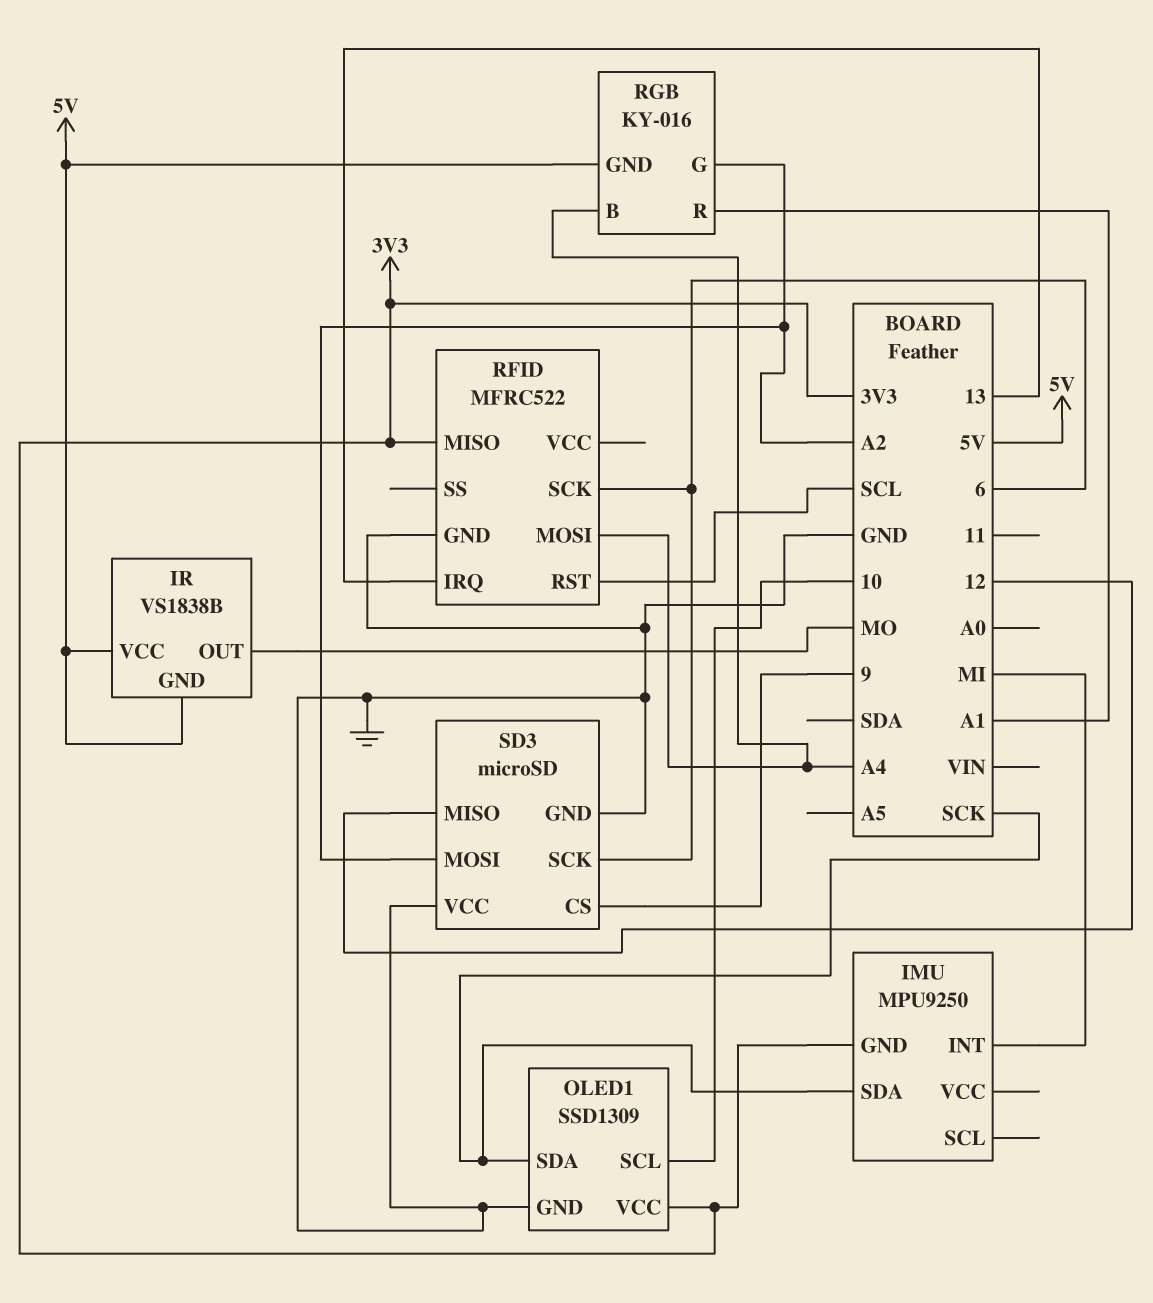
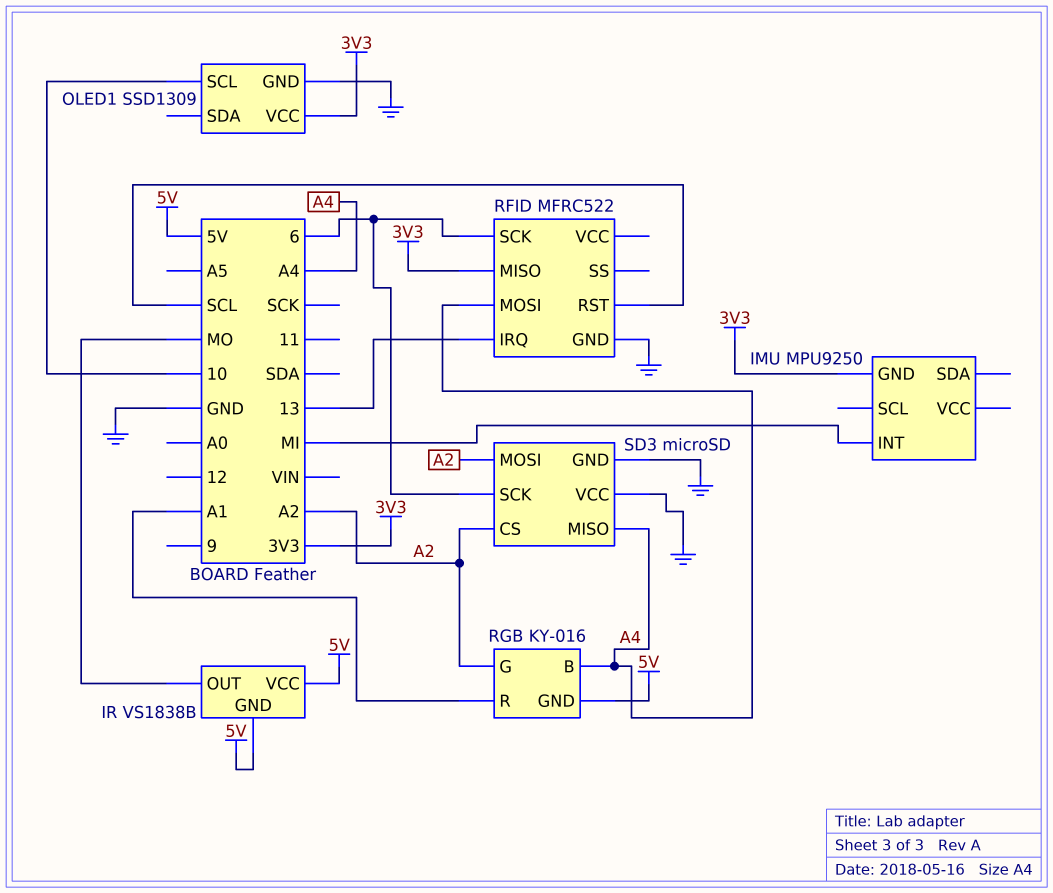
IMU pin SDA: SCK -> none
OLED1 pin SDA: SCK -> none
SD3 pin CS: 9 -> A2
SD3 pin MISO: 12 -> A4

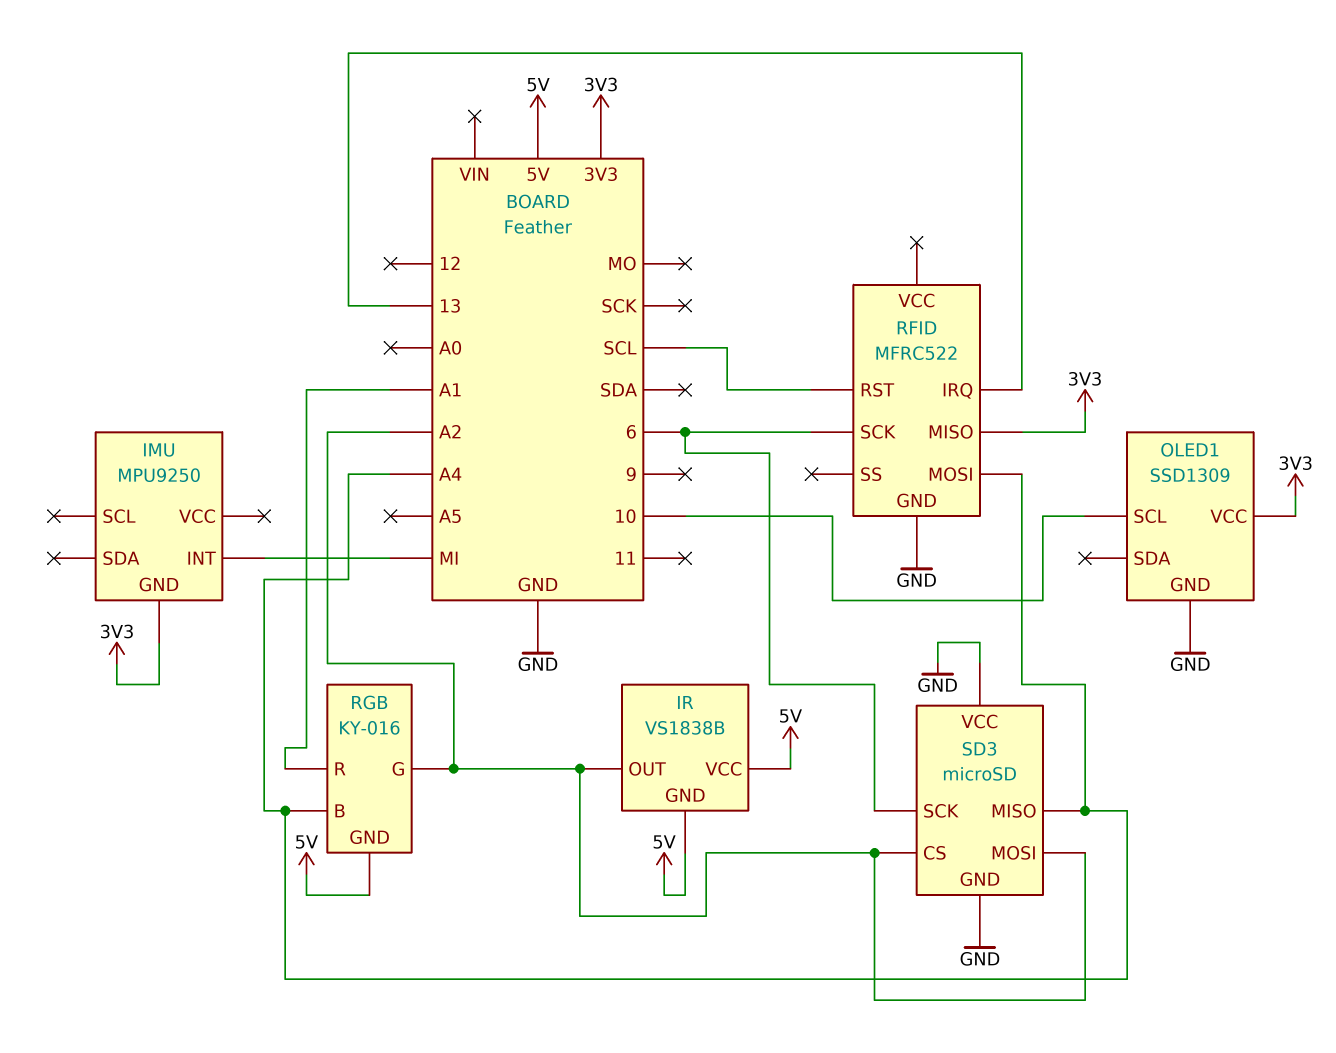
IR pin OUT: MO -> A2

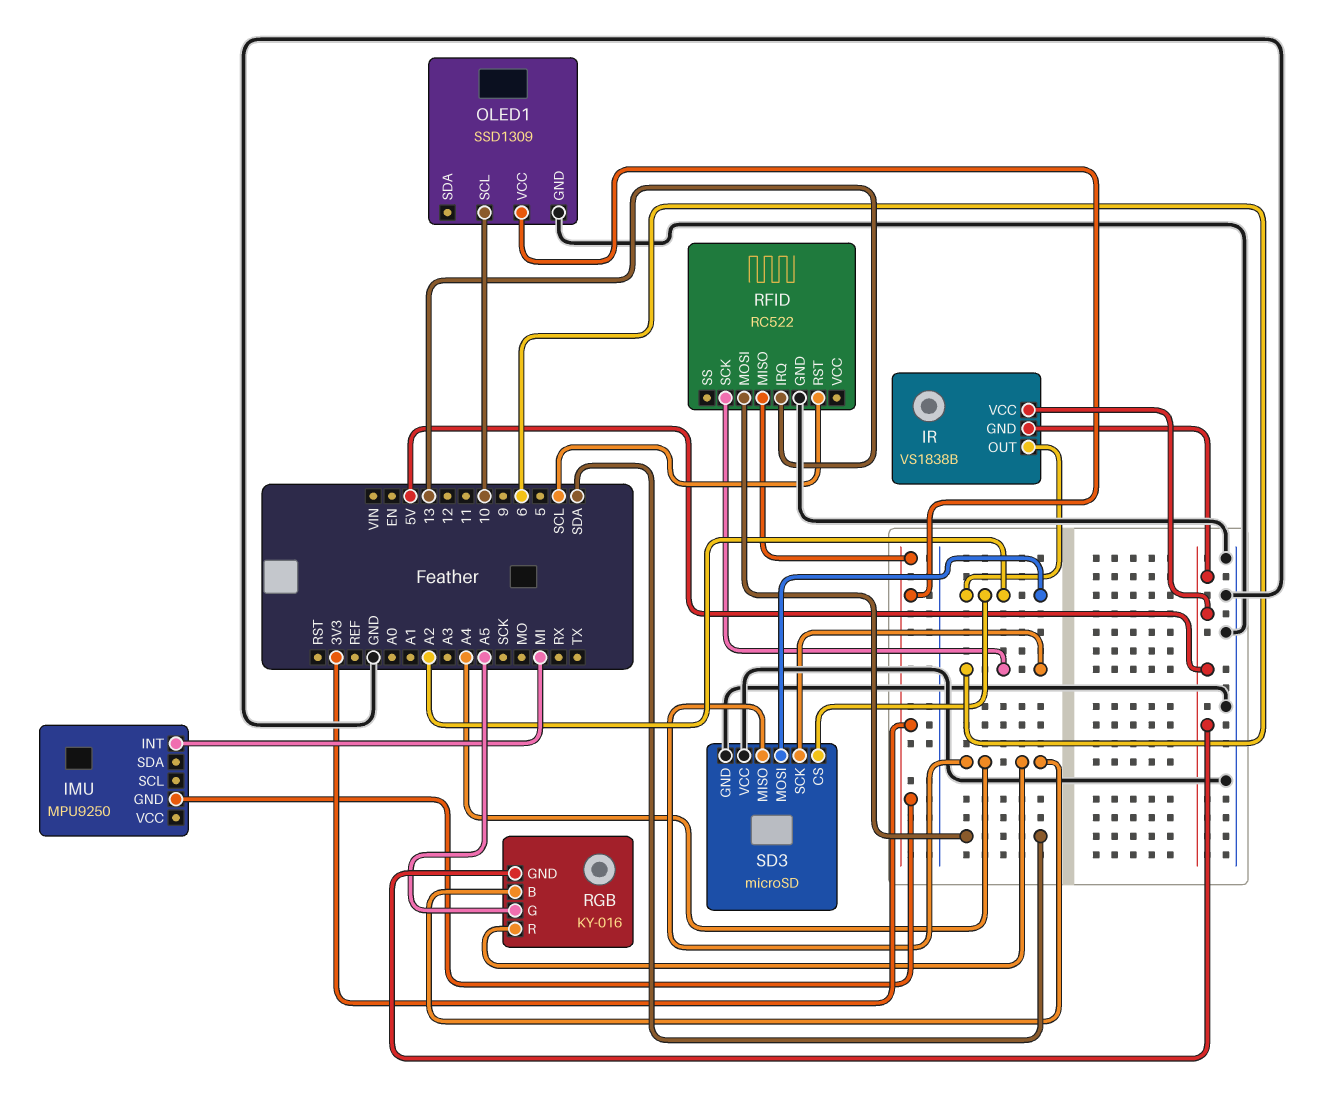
RFID: MFRC522 -> RC522
RFID pin MOSI: A4 -> SDA
RGB pin G: A2 -> A5
RGB pin R: A1 -> A4

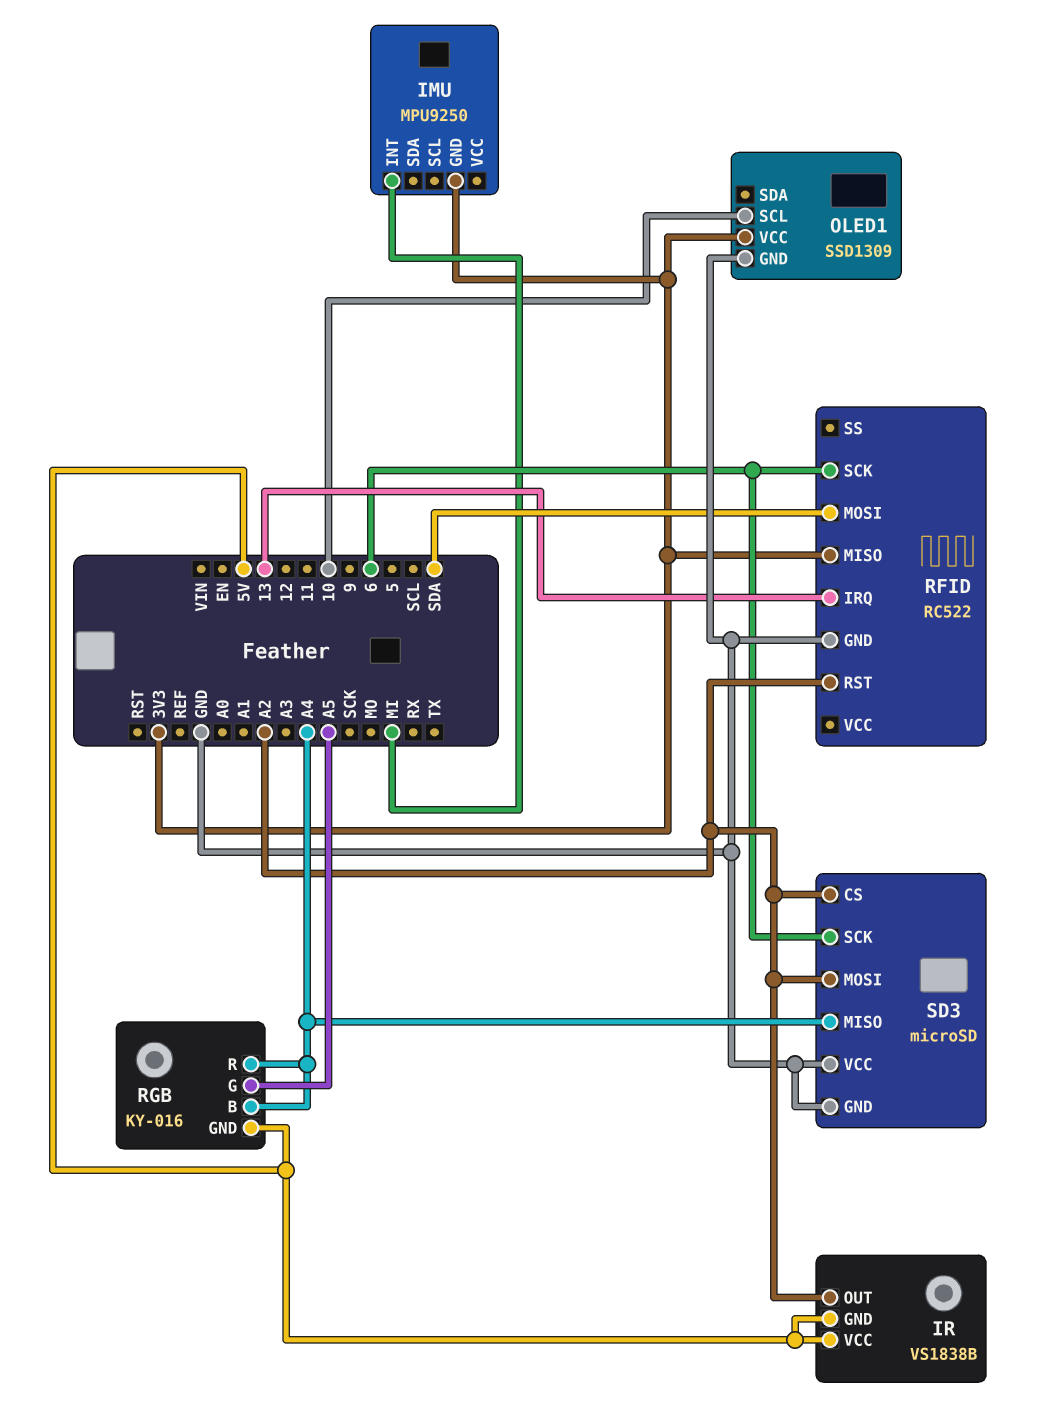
RFID pin RST: SCL -> A2

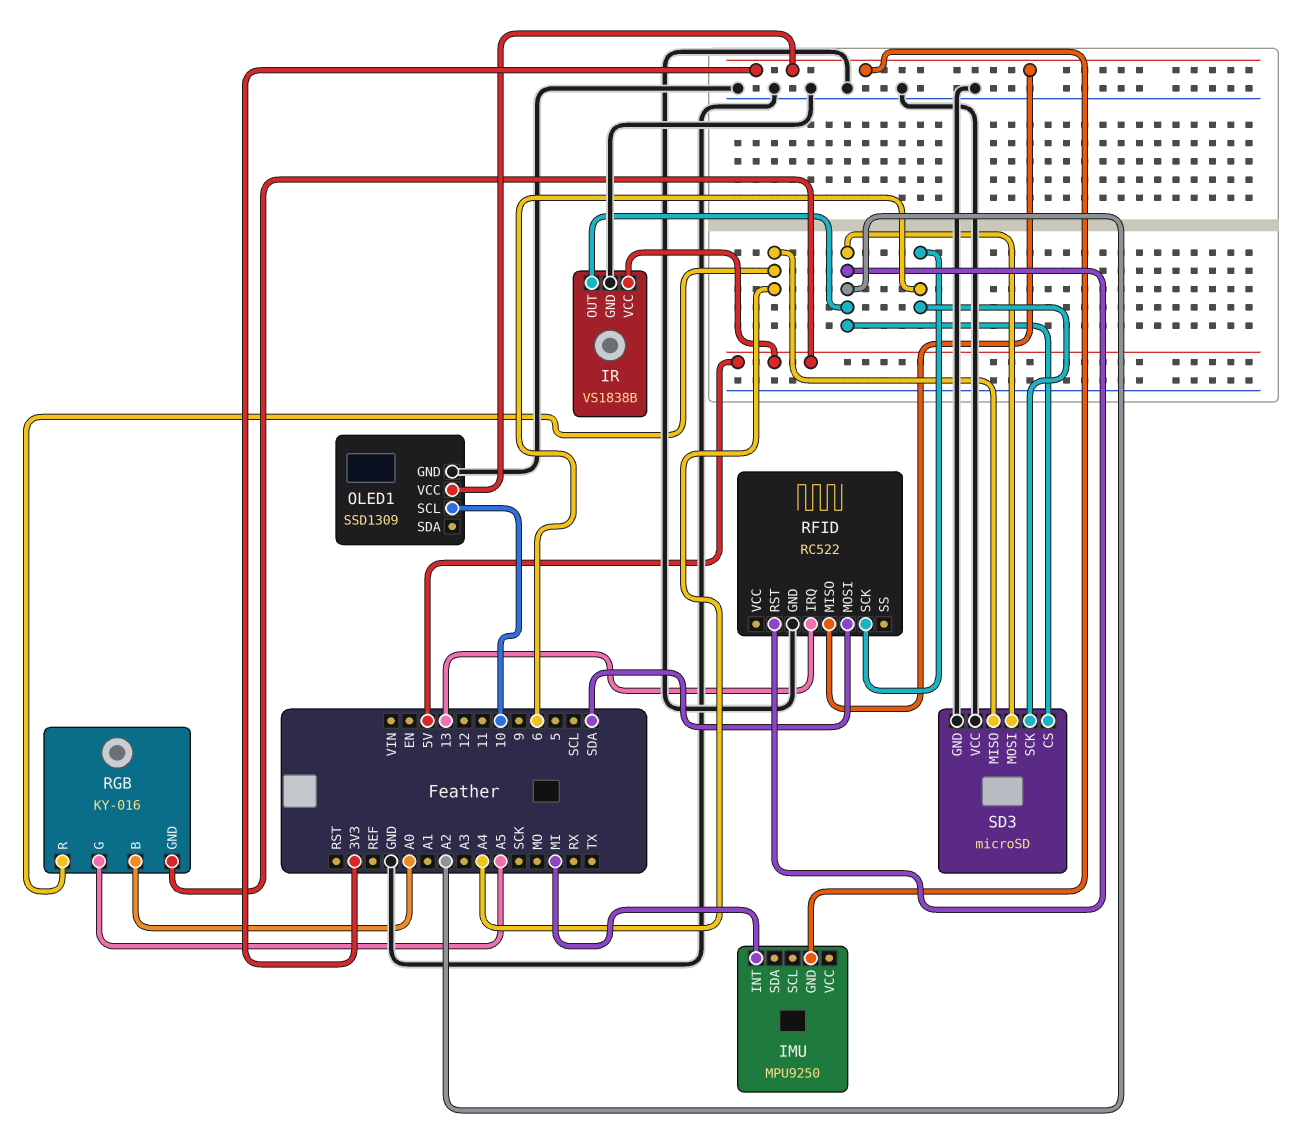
IR pin GND: 5V -> GND
RGB pin B: A4 -> A0

